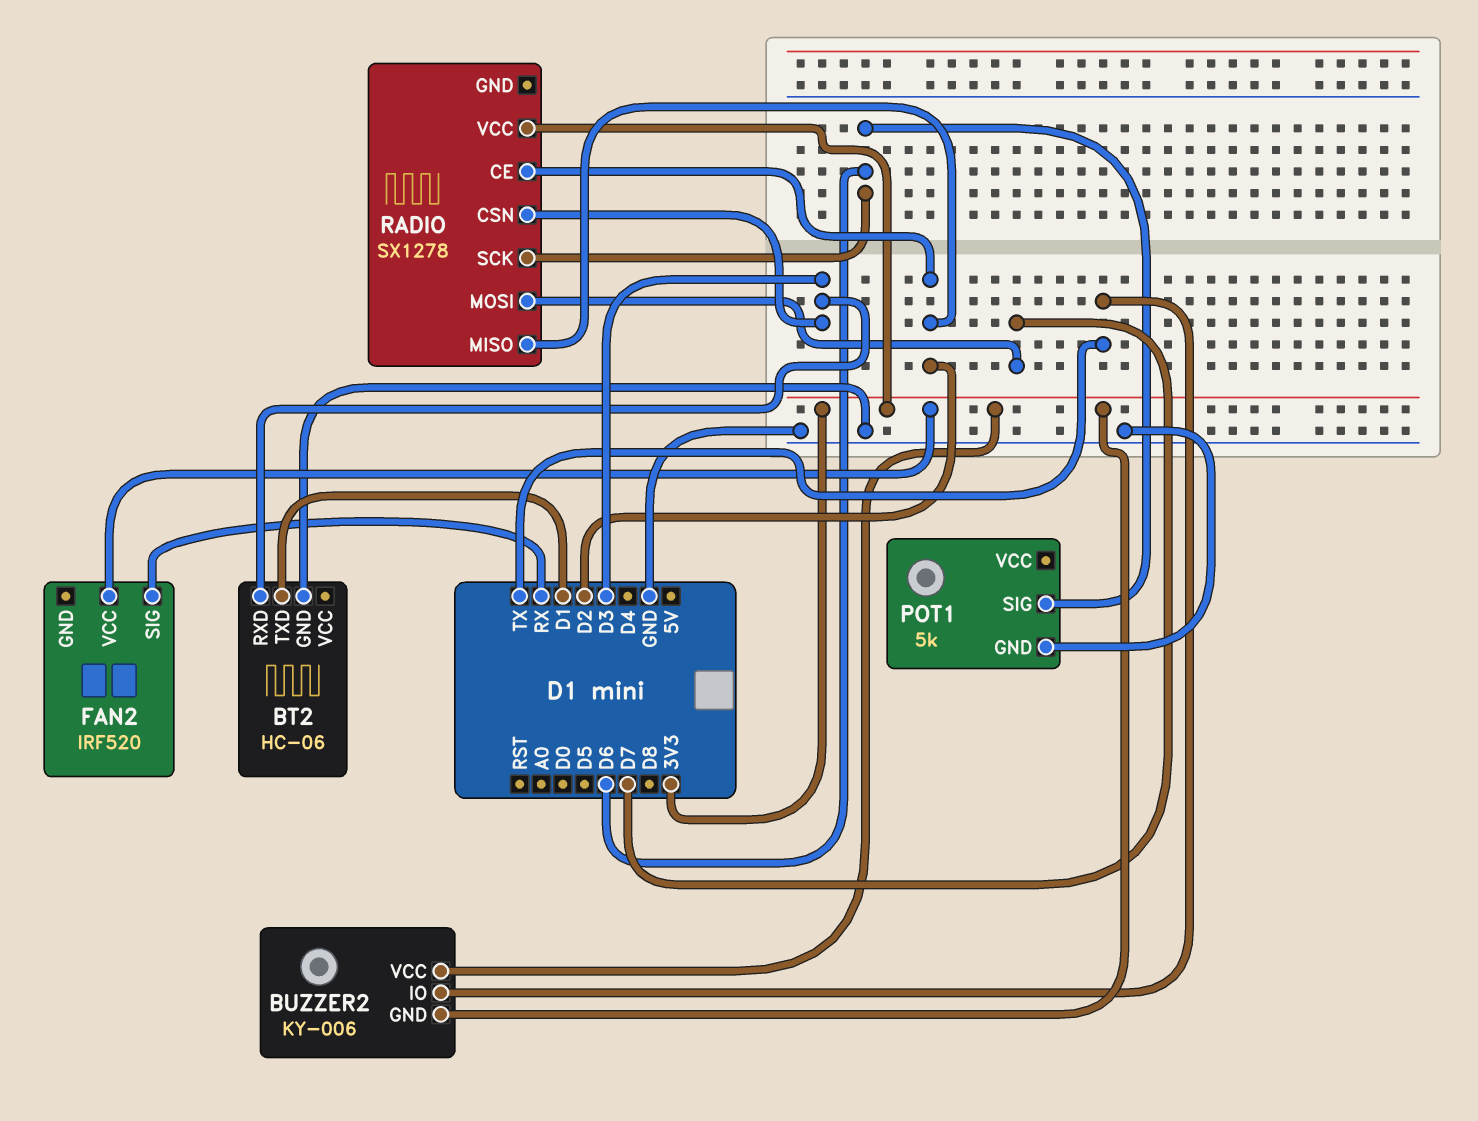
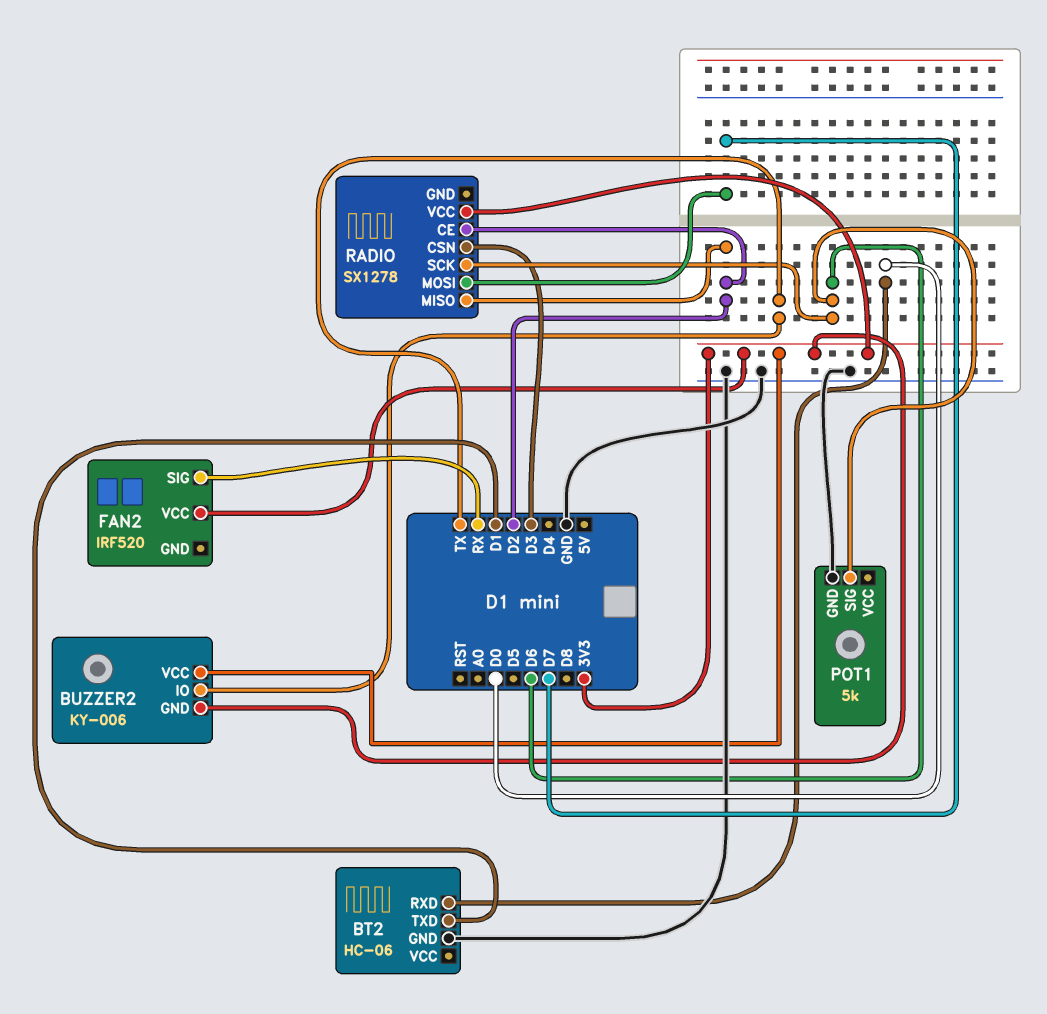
BT2 pin RXD: D3 -> D0

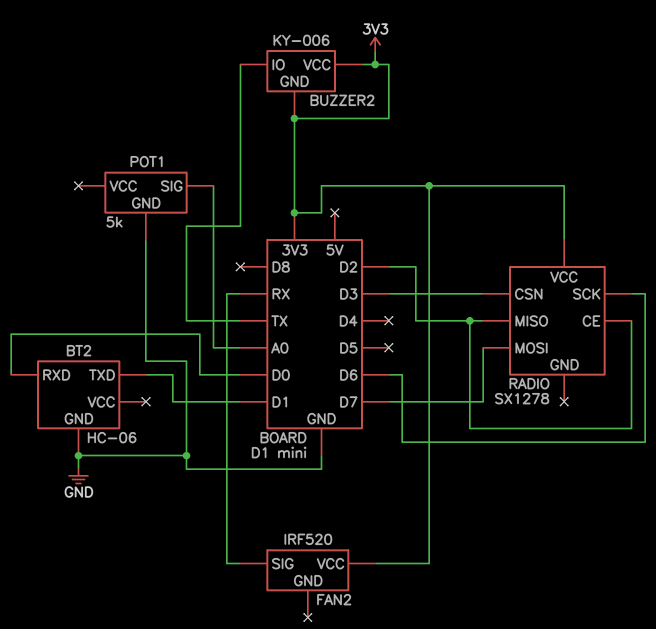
POT1 pin SIG: D6 -> A0

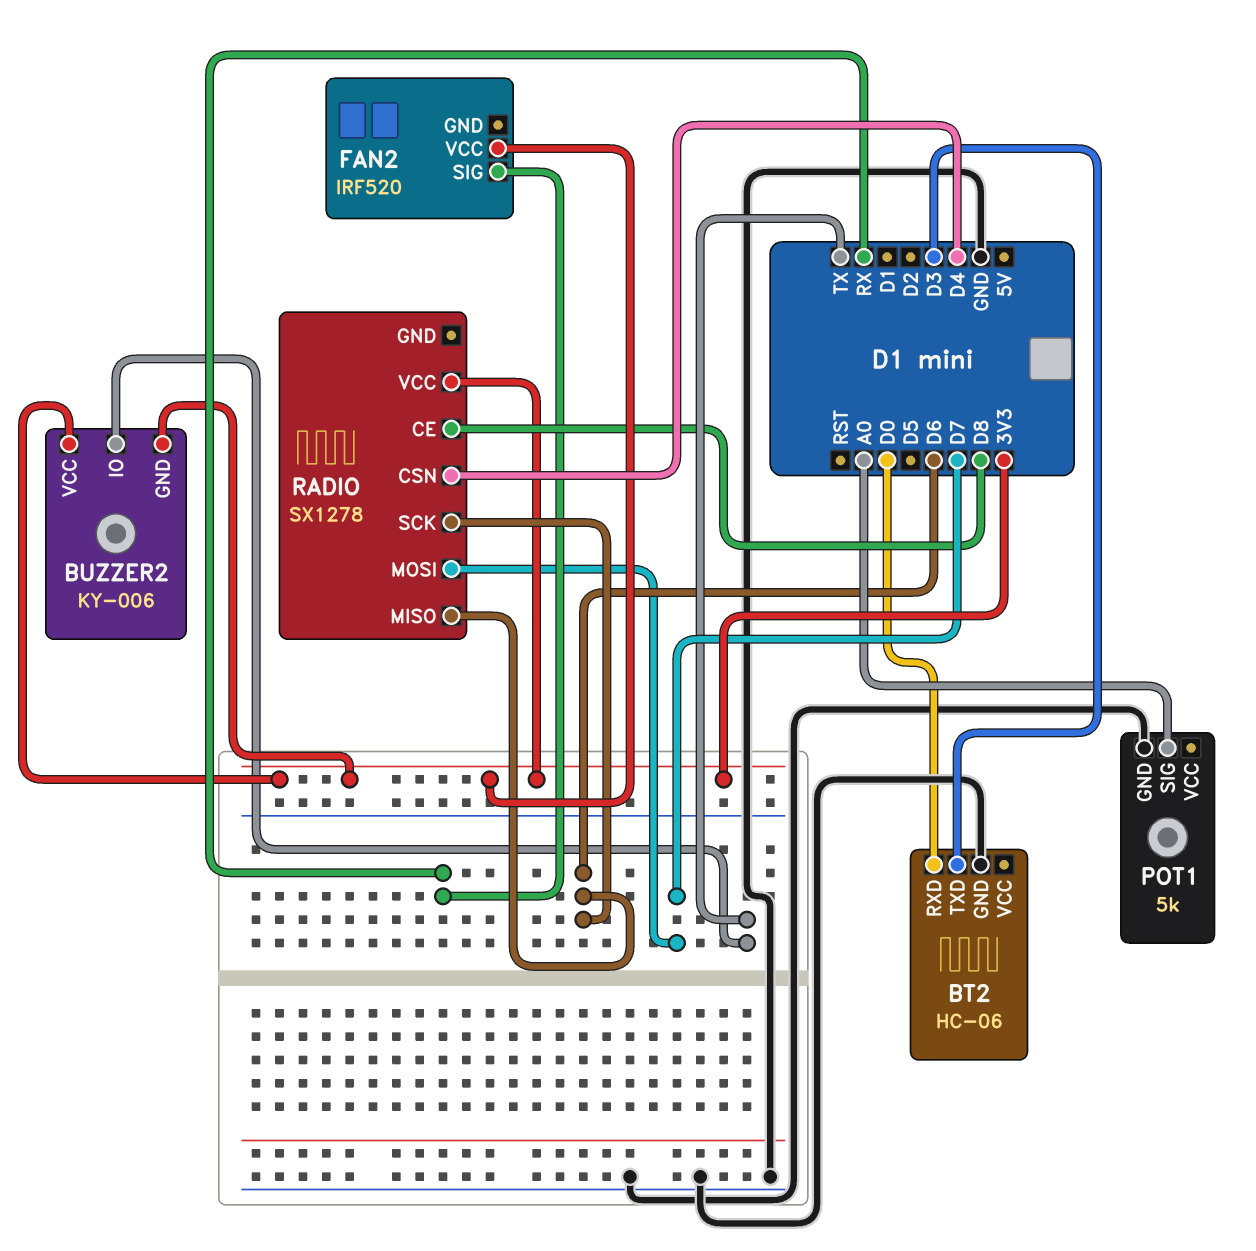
BT2 pin TXD: D1 -> D3
RADIO pin CE: D2 -> D8
RADIO pin CSN: D3 -> D4
RADIO pin MISO: D2 -> D6

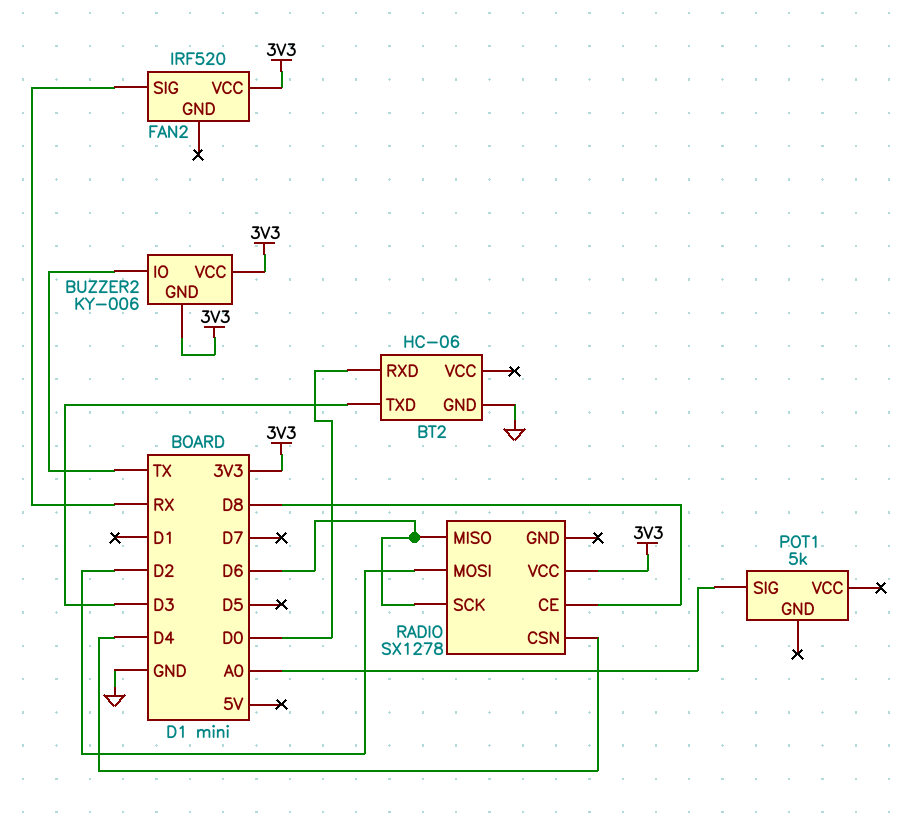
POT1 pin GND: GND -> none
RADIO pin MOSI: D7 -> D2

